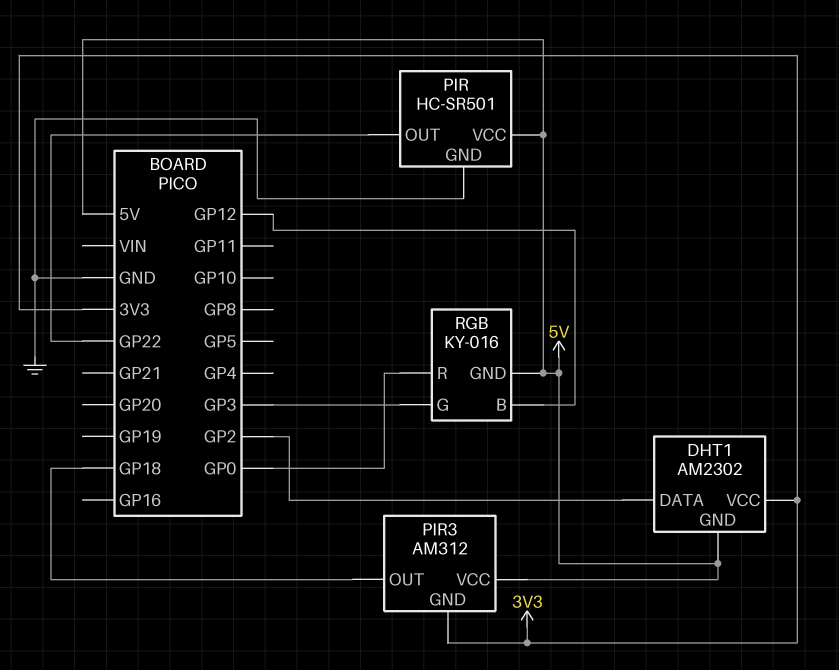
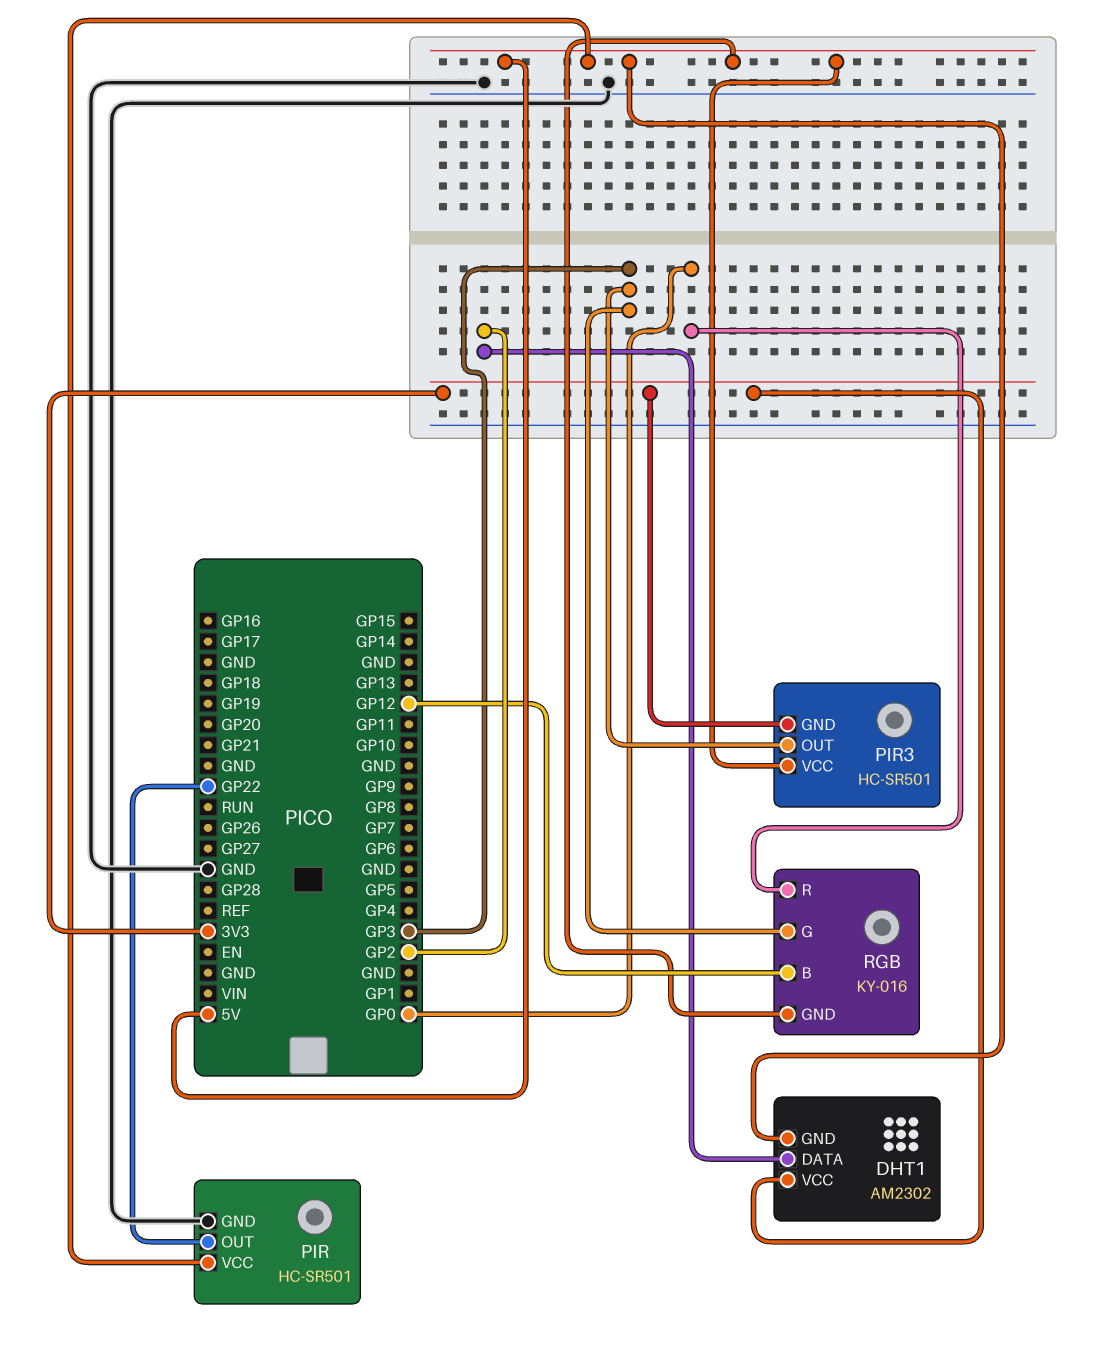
PIR3: AM312 -> HC-SR501
PIR3 pin OUT: GP18 -> GP3

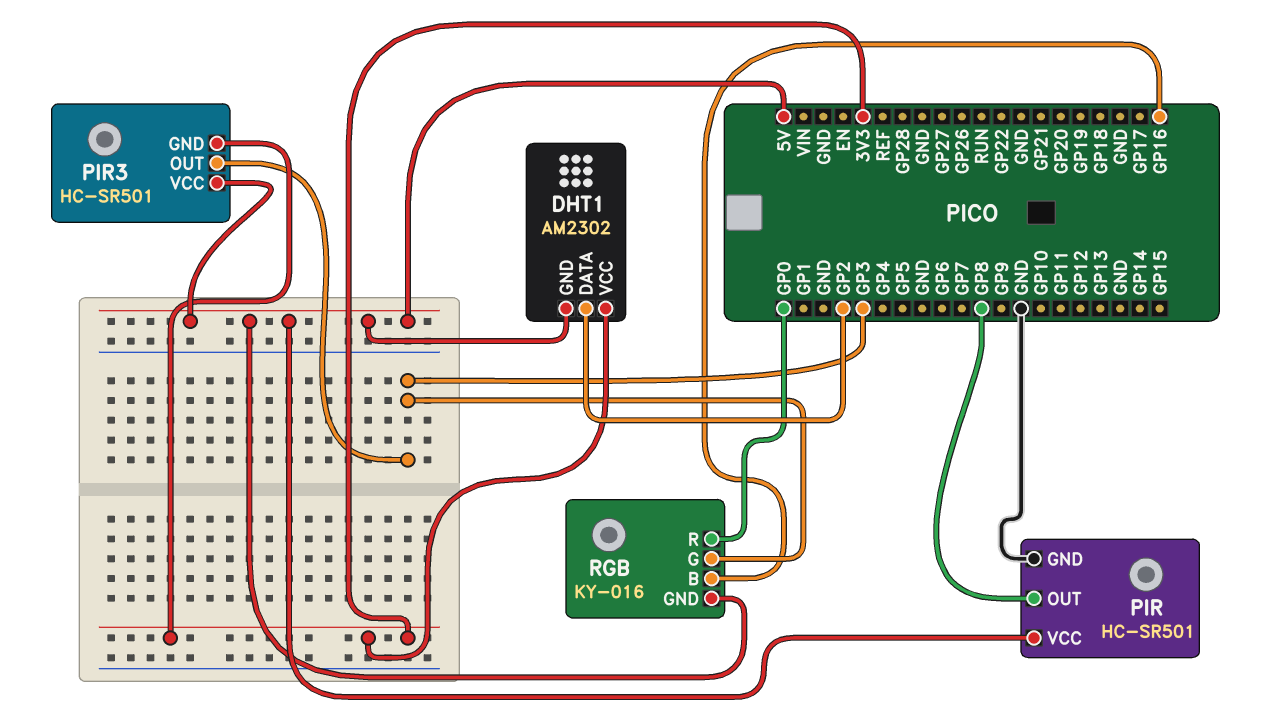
PIR pin OUT: GP22 -> GP8
RGB pin B: GP12 -> GP16

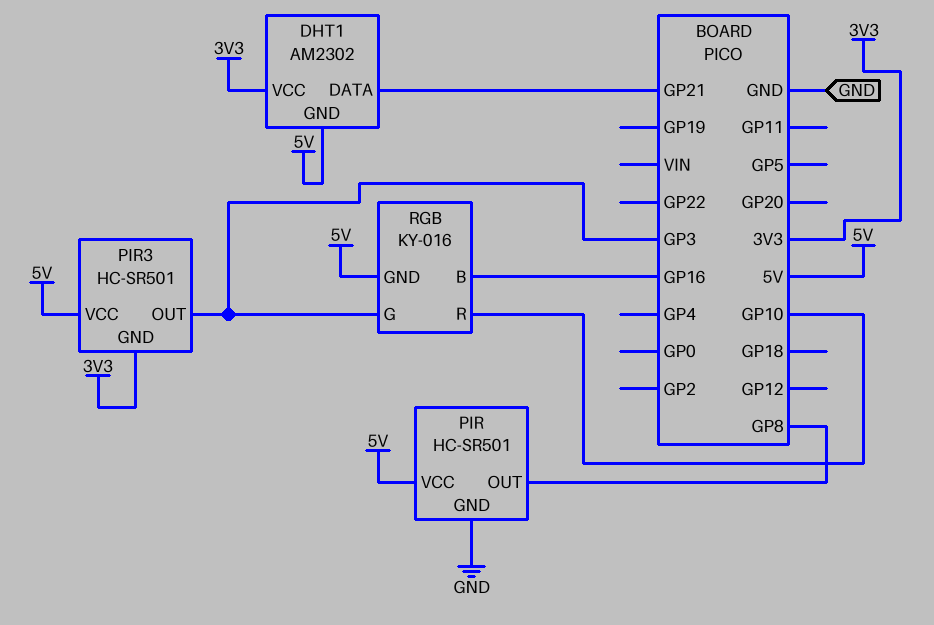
DHT1 pin DATA: GP2 -> GP21
RGB pin R: GP0 -> GP10

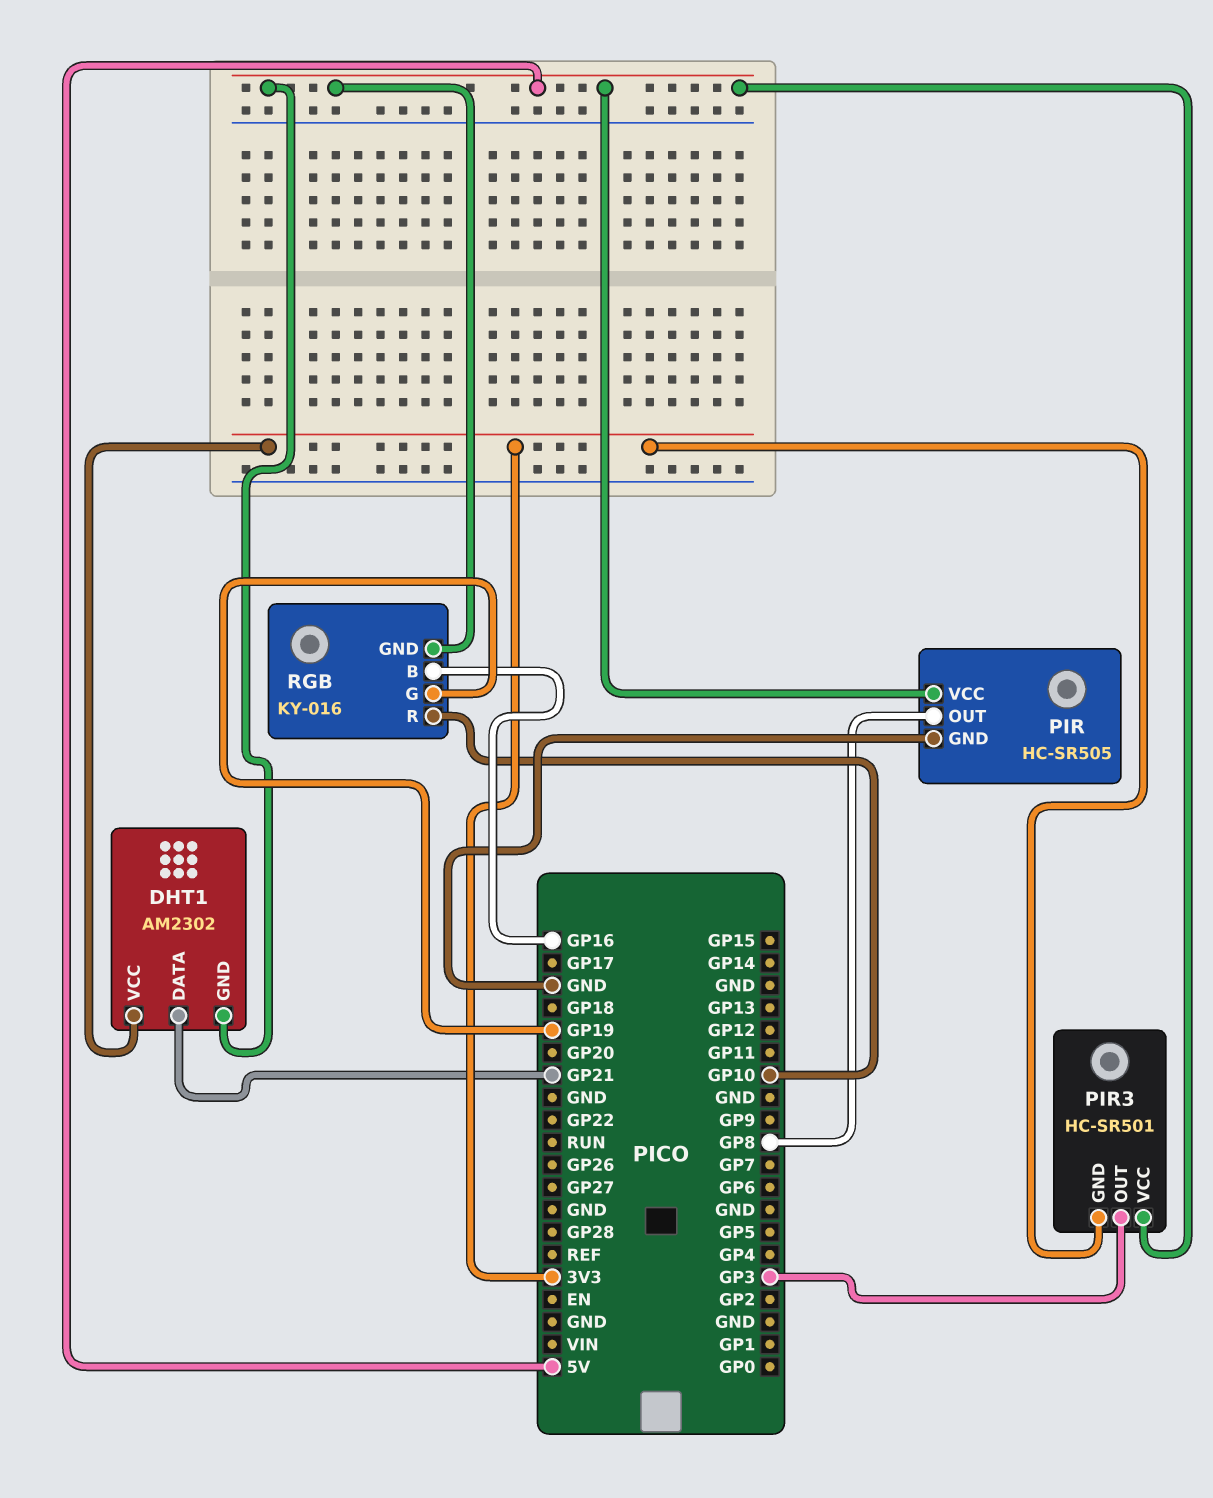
PIR: HC-SR501 -> HC-SR505
RGB pin G: GP3 -> GP19

